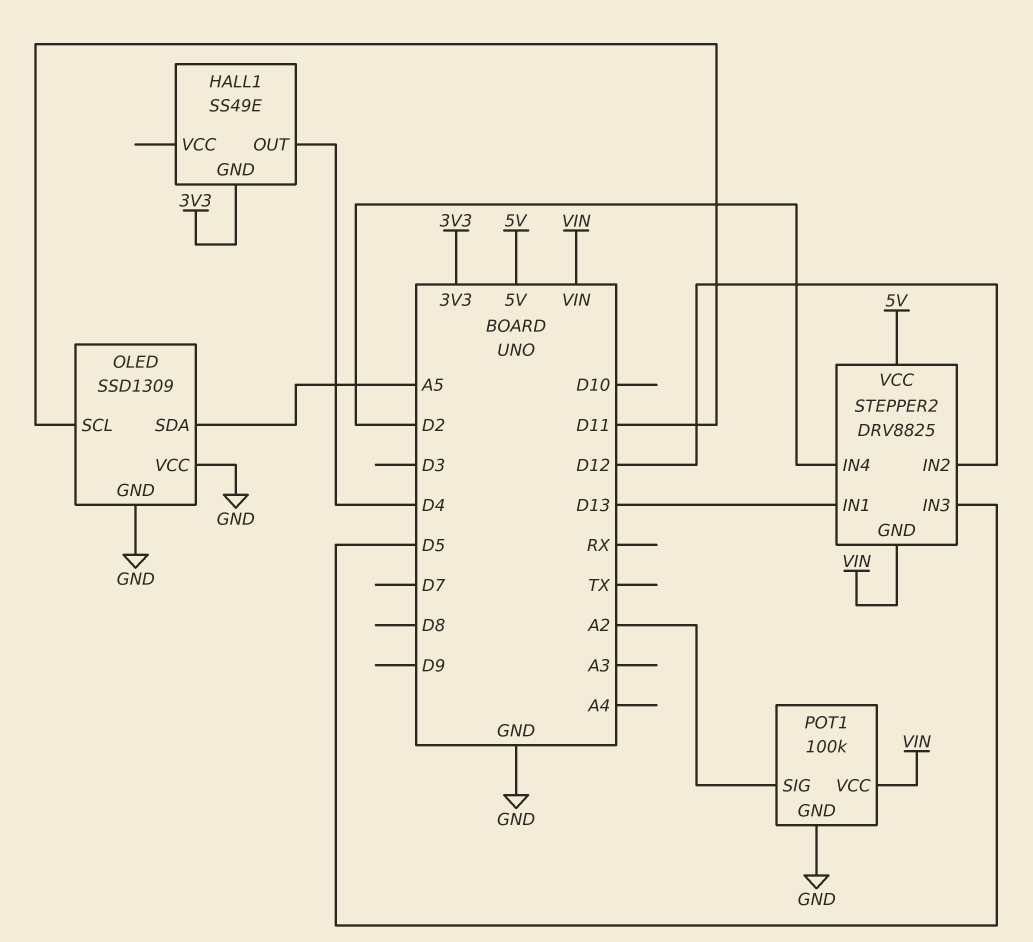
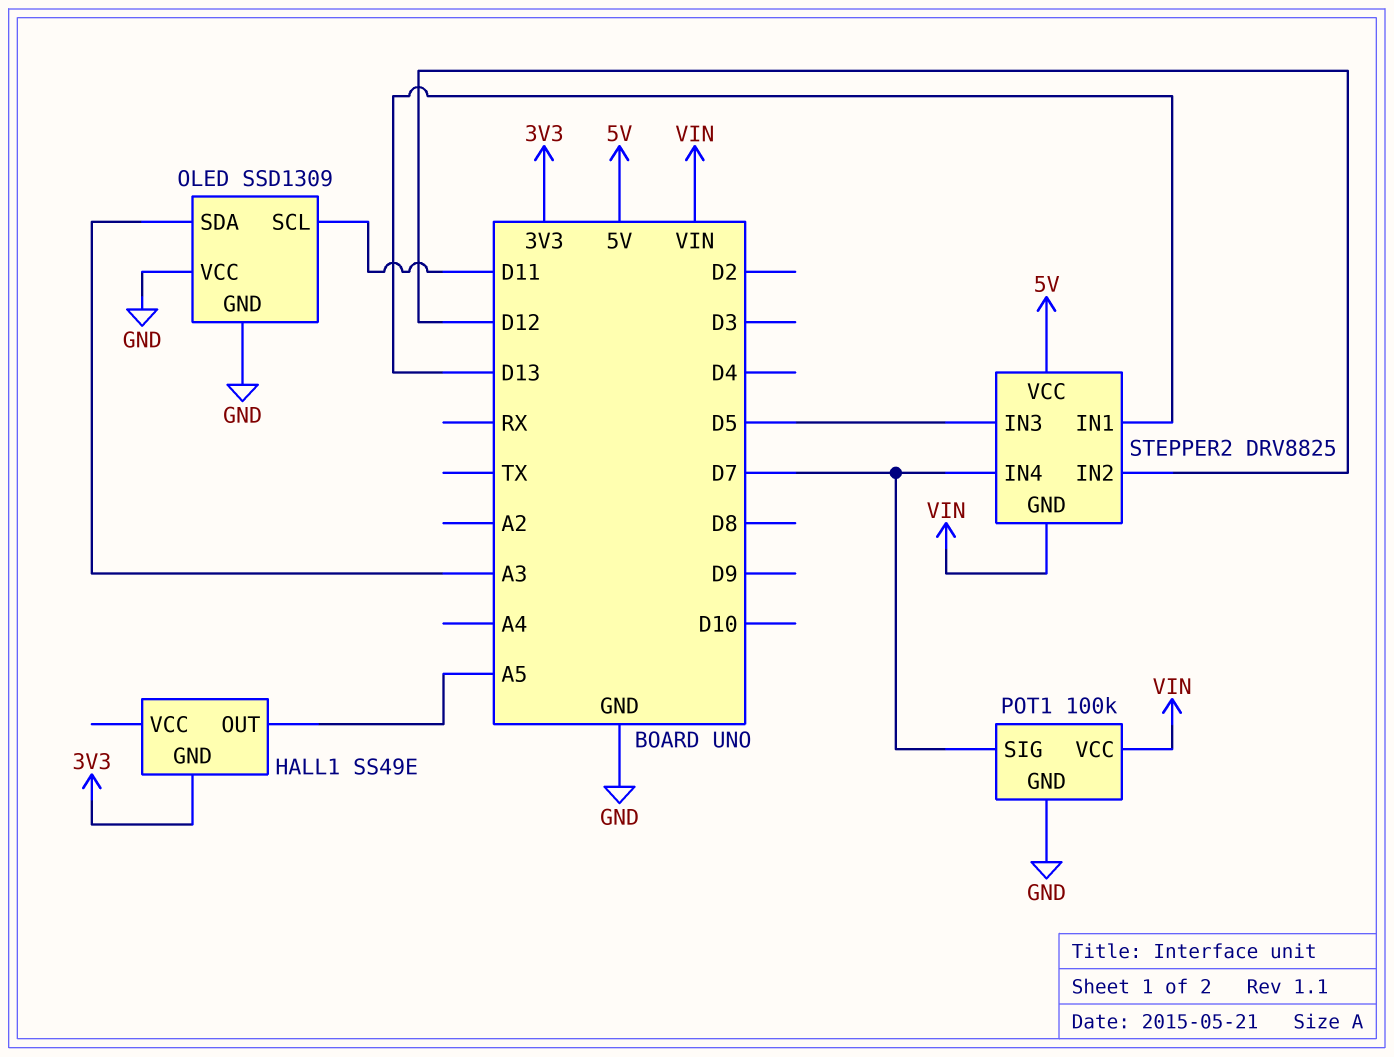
HALL1 pin OUT: D4 -> A5
OLED pin SDA: A5 -> A3
POT1 pin SIG: A2 -> D7
STEPPER2 pin IN4: D2 -> D7

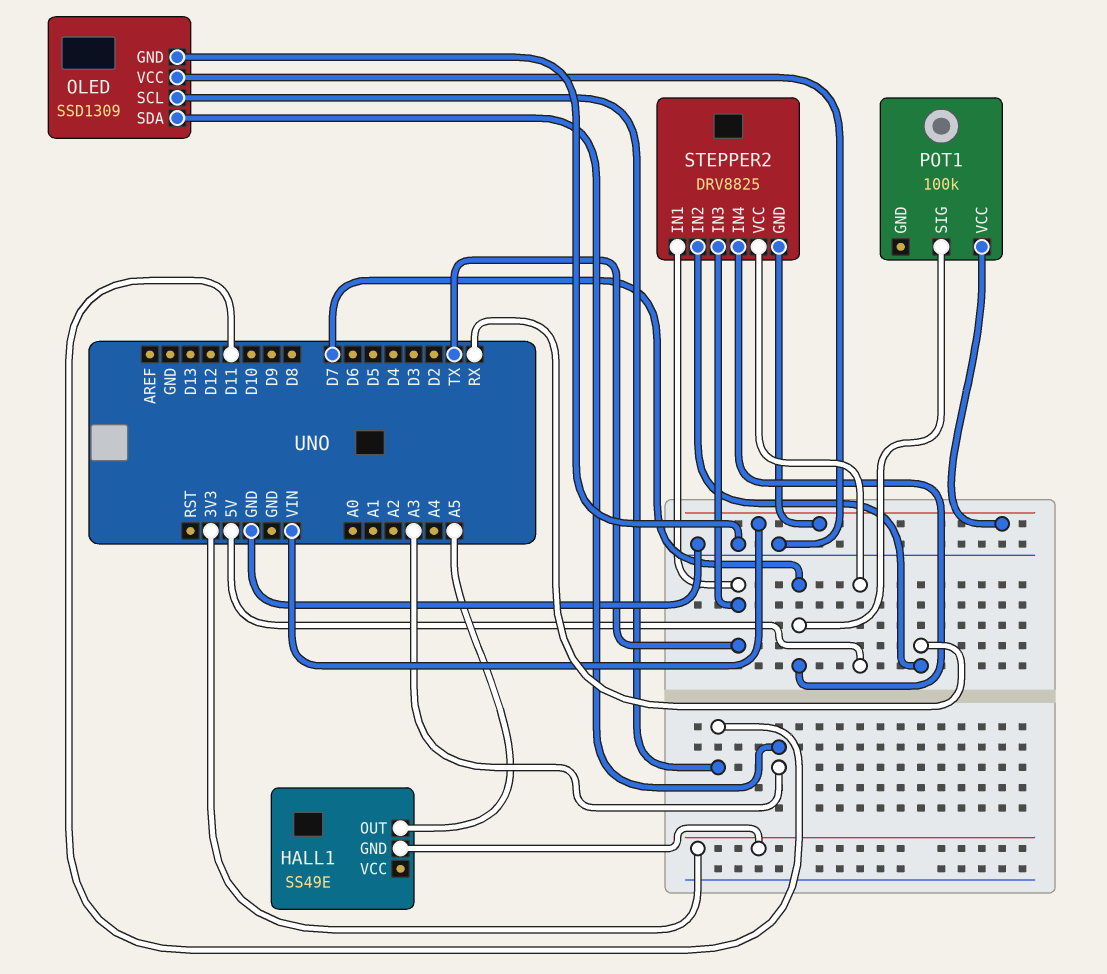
POT1 pin GND: GND -> none
STEPPER2 pin IN1: D13 -> TX
STEPPER2 pin IN2: D12 -> RX
STEPPER2 pin IN3: D5 -> TX

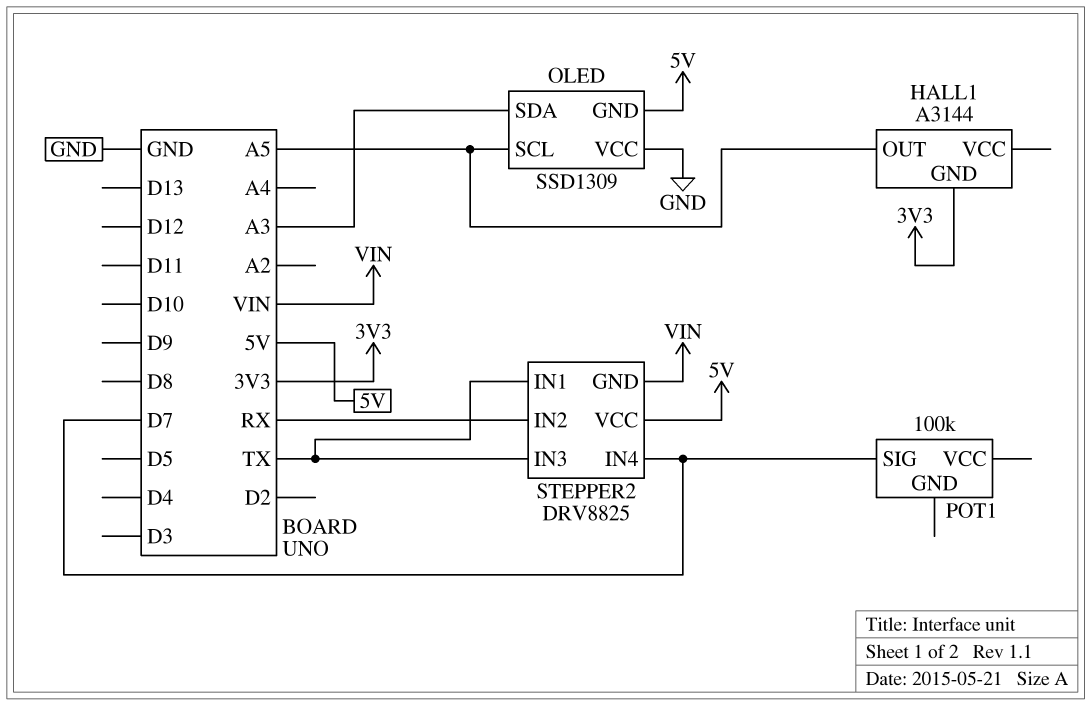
HALL1: SS49E -> A3144
OLED pin GND: GND -> 5V
OLED pin SCL: D11 -> A5
POT1 pin VCC: VIN -> none

